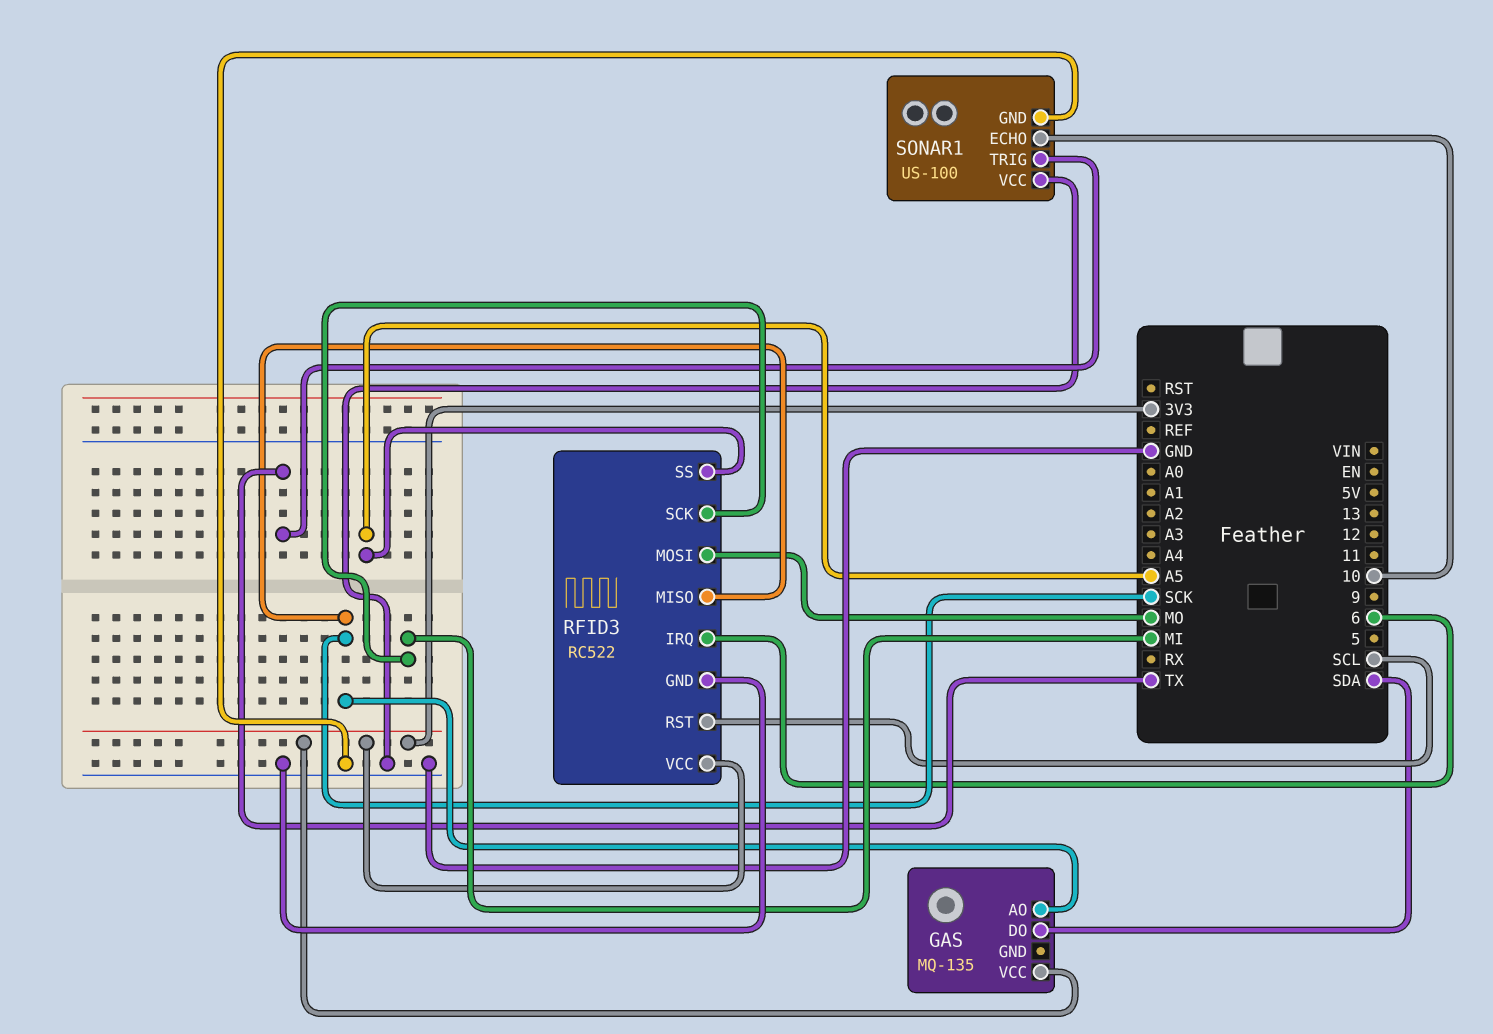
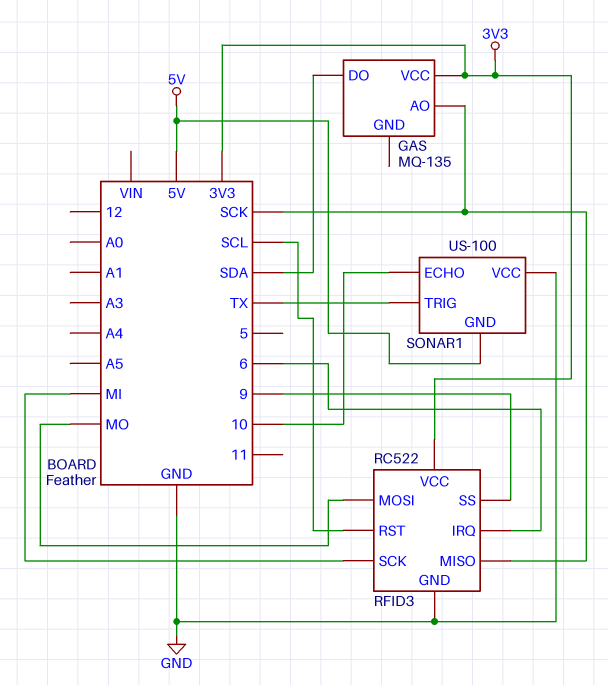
RFID3 pin SS: A5 -> 9
SONAR1 pin GND: GND -> 5V

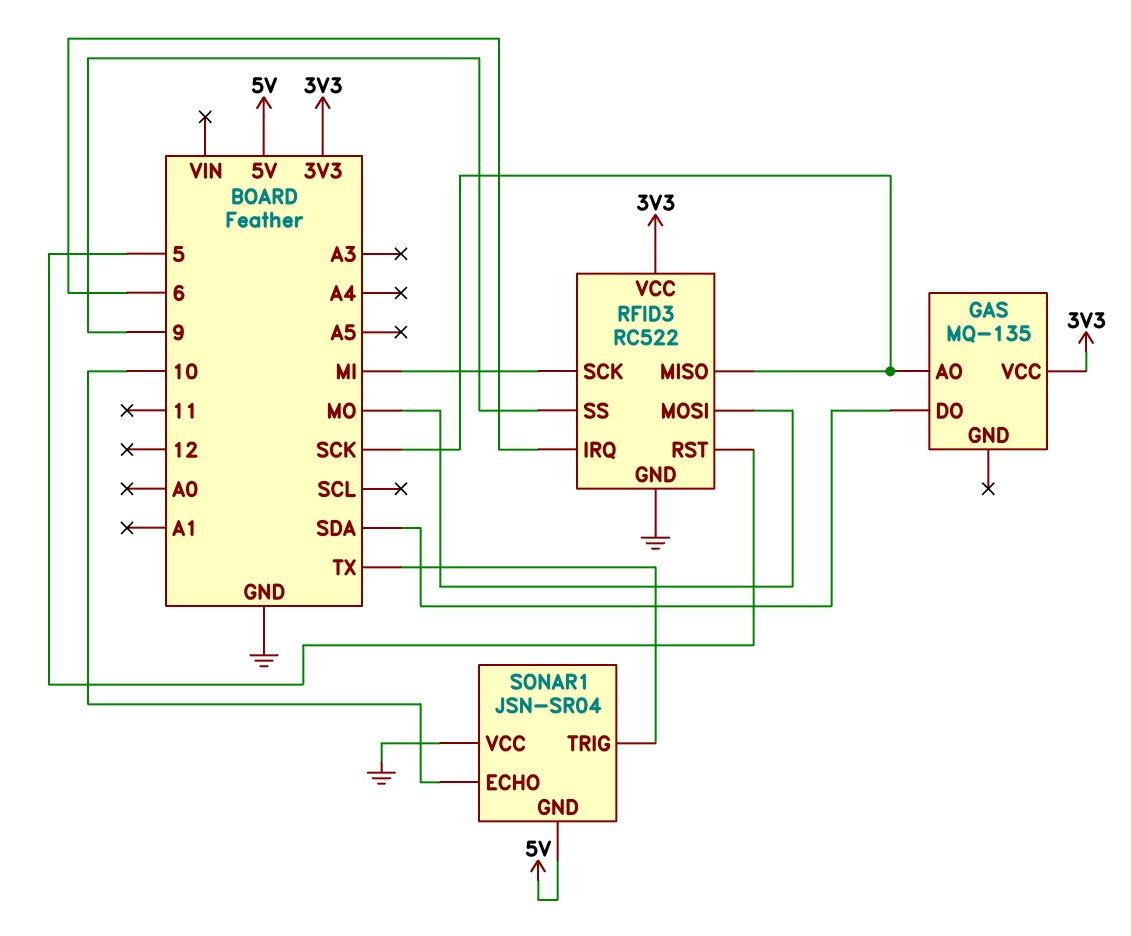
RFID3 pin RST: SCL -> 5
SONAR1: US-100 -> JSN-SR04

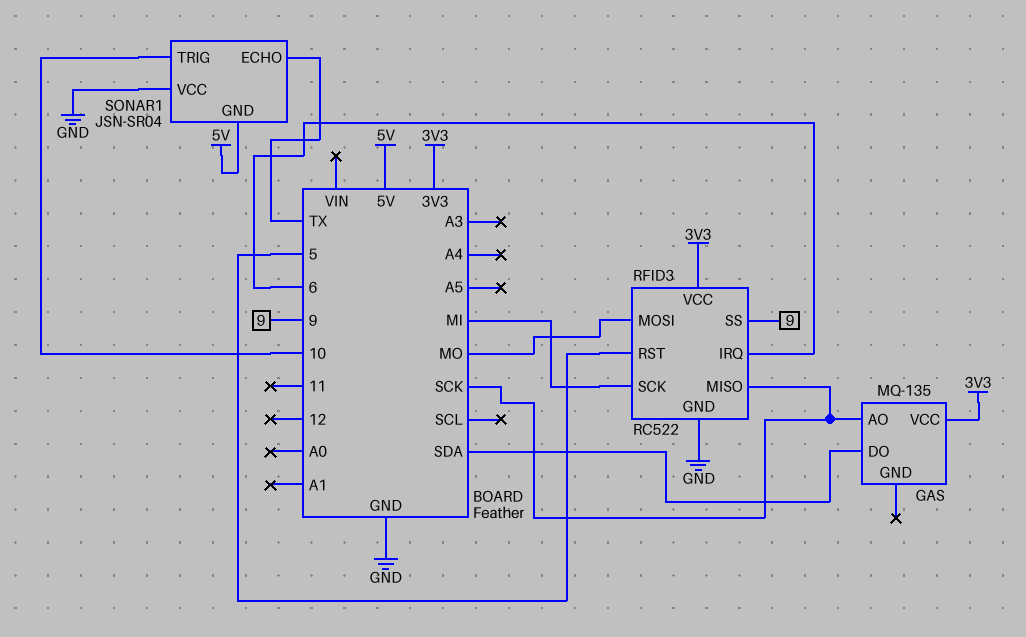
SONAR1 pin ECHO: 10 -> TX
SONAR1 pin TRIG: TX -> 10

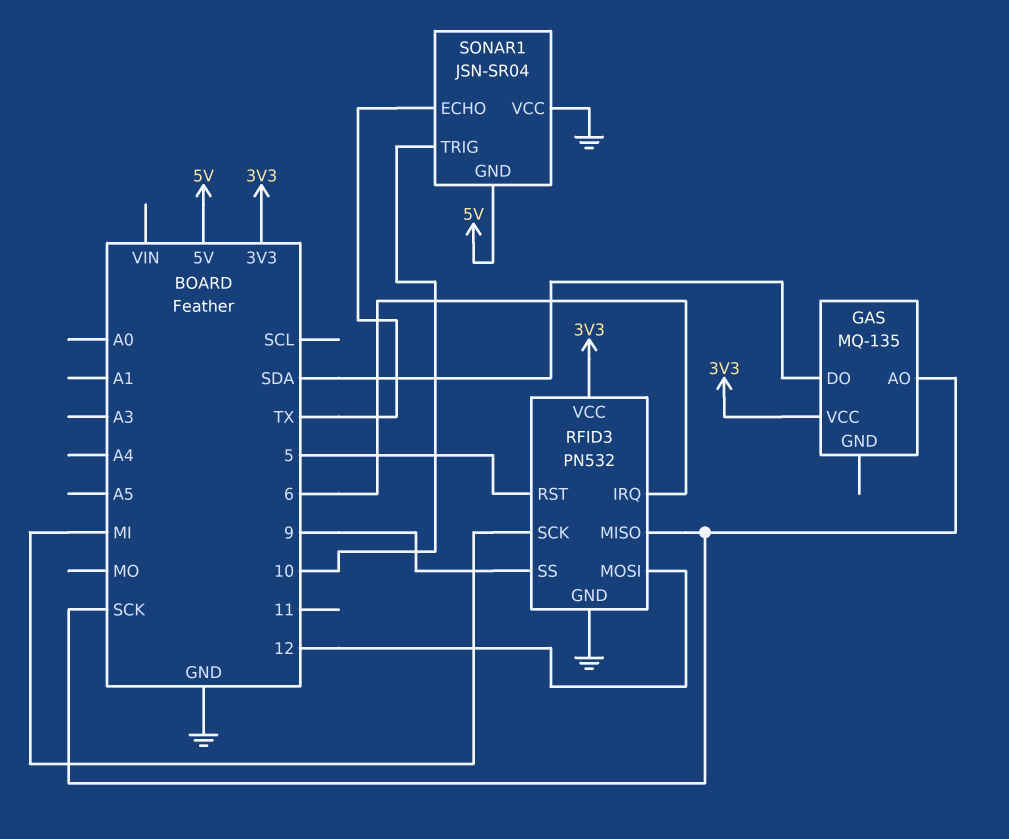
RFID3: RC522 -> PN532
RFID3 pin MOSI: MO -> 12

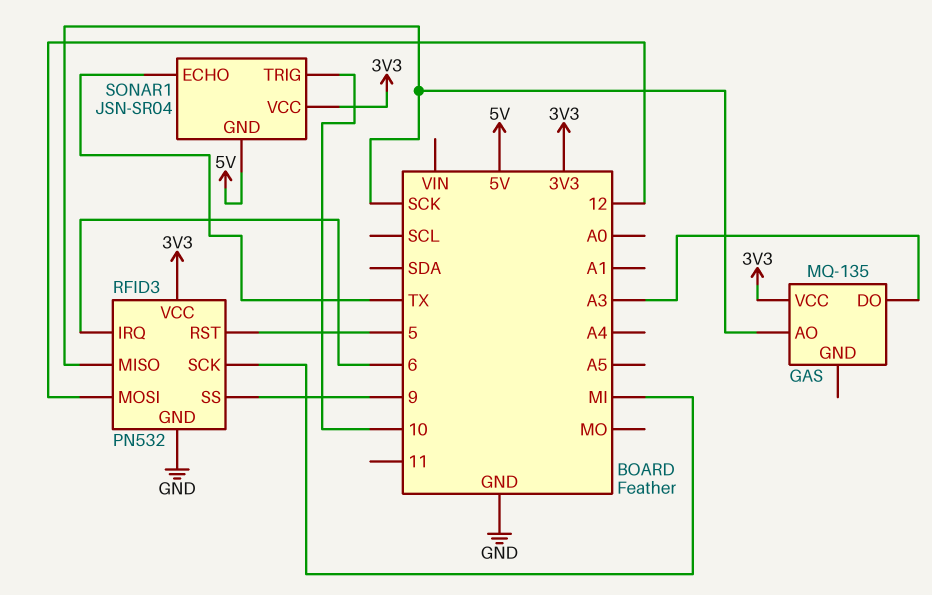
GAS pin DO: SDA -> A3
SONAR1 pin VCC: GND -> 3V3

